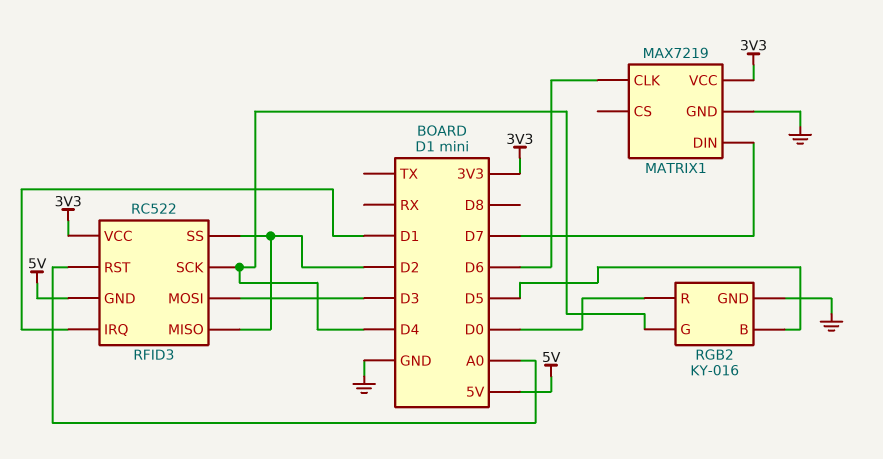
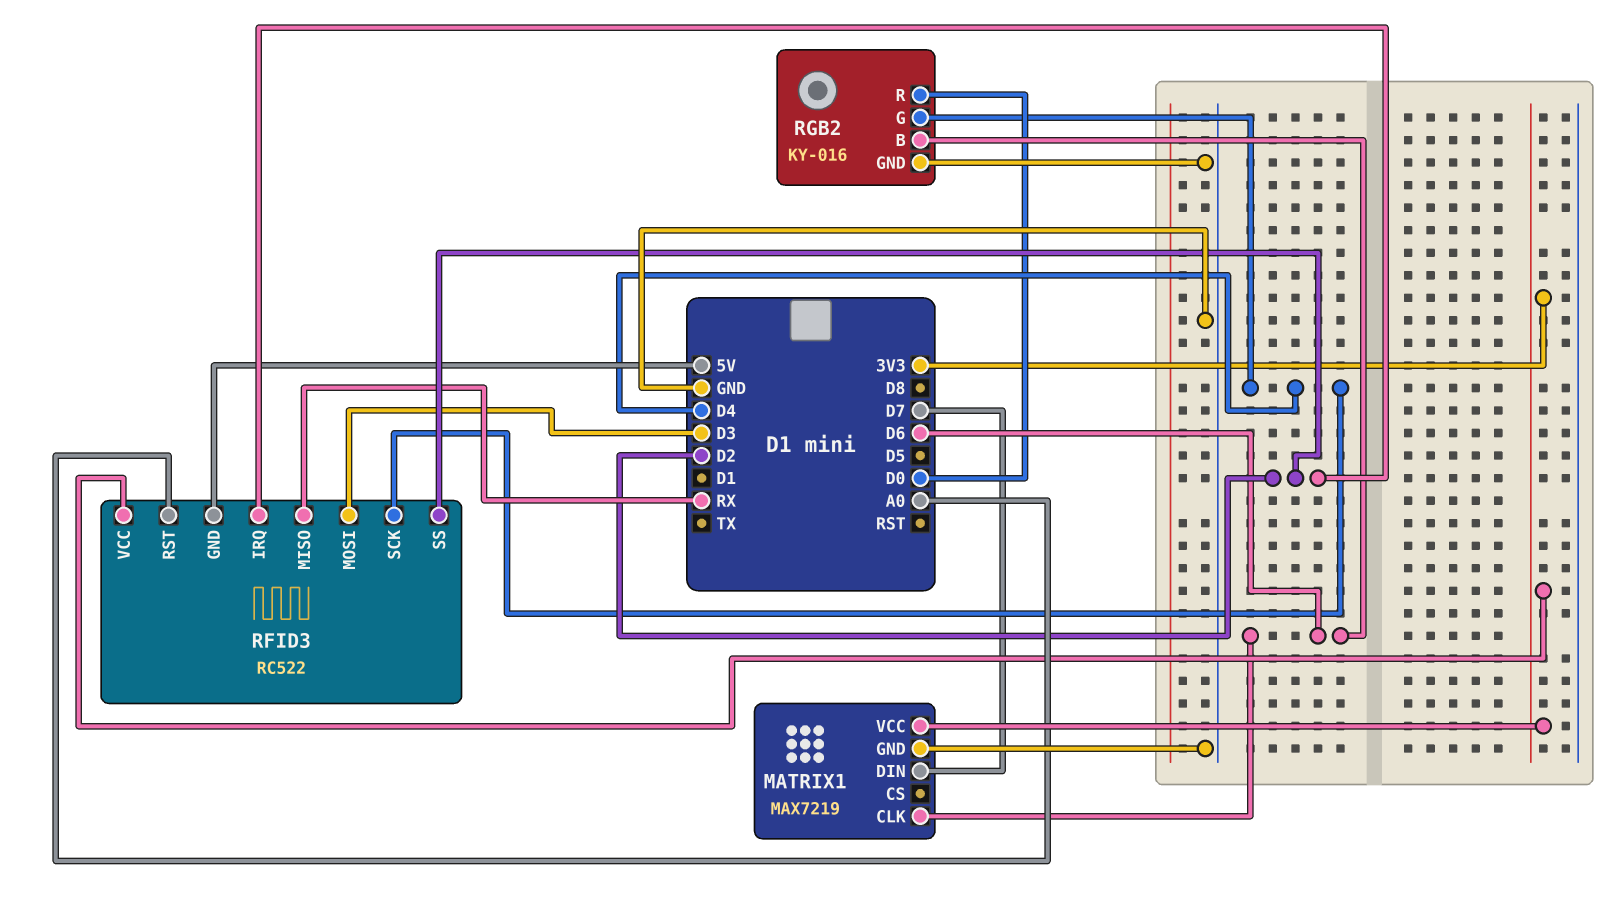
RFID3 pin IRQ: D1 -> D2
RFID3 pin MISO: D2 -> RX
RGB2 pin B: D5 -> D6

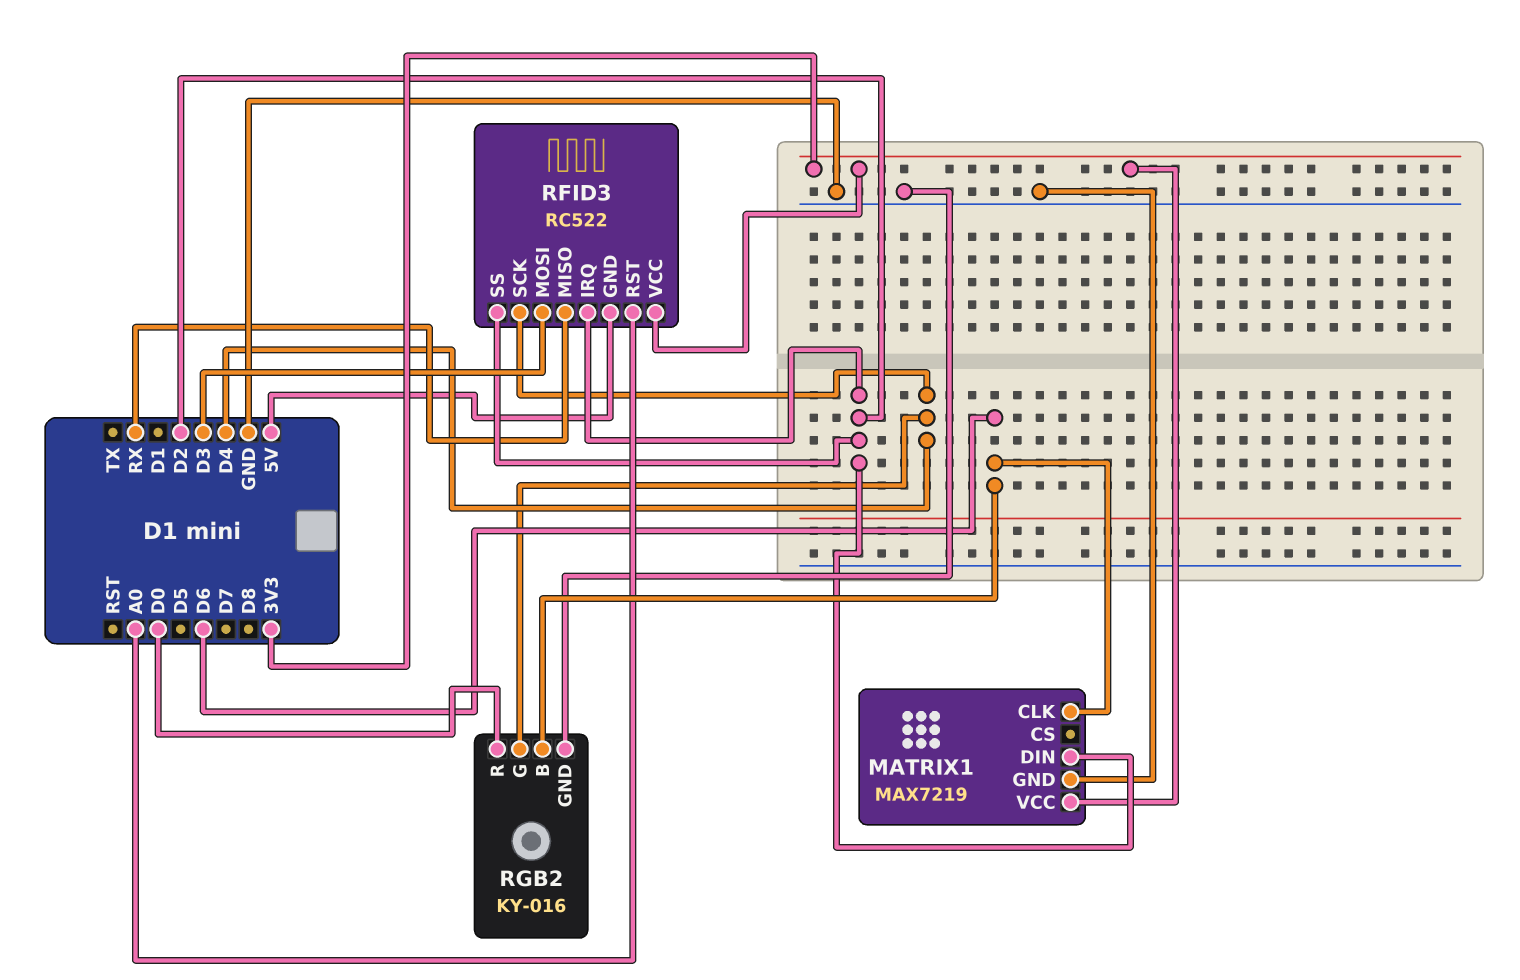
MATRIX1 pin DIN: D7 -> D2

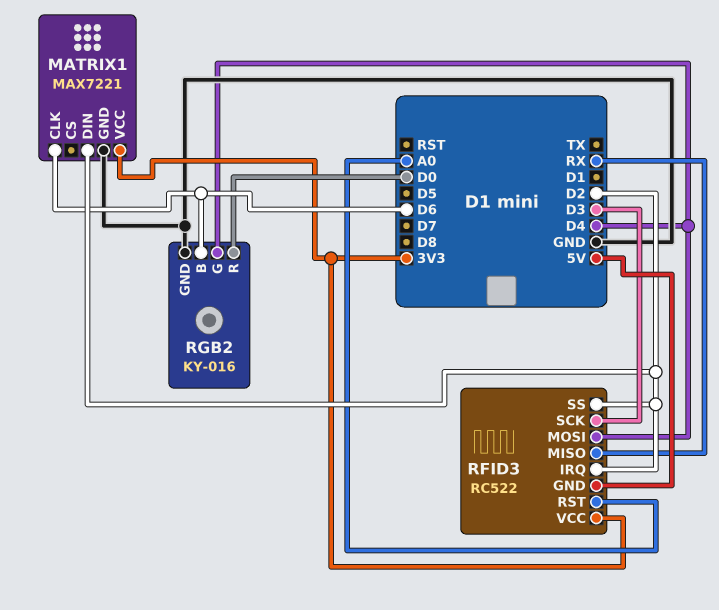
MATRIX1: MAX7219 -> MAX7221
RFID3 pin MOSI: D3 -> D4
RFID3 pin SCK: D4 -> D3

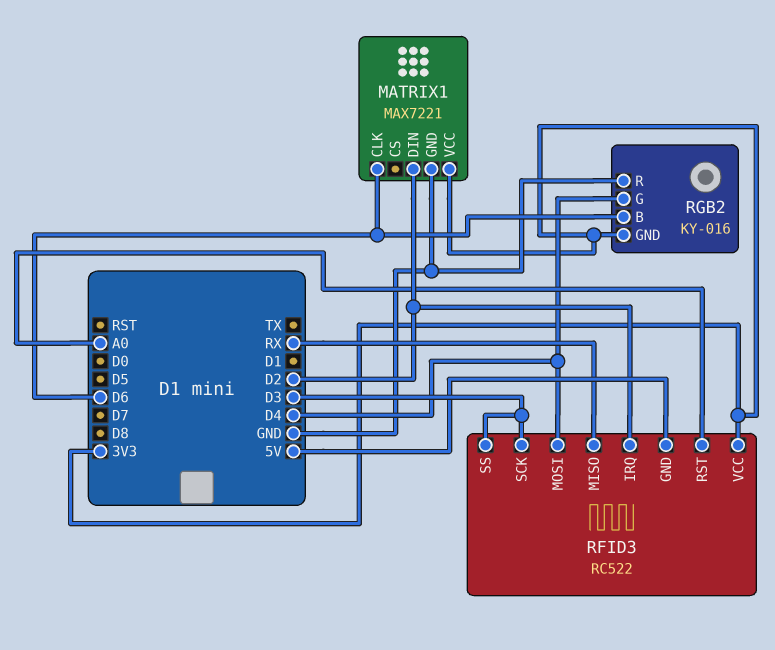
RFID3 pin SS: D2 -> D3
RGB2 pin GND: GND -> 3V3
RGB2 pin R: D0 -> GND

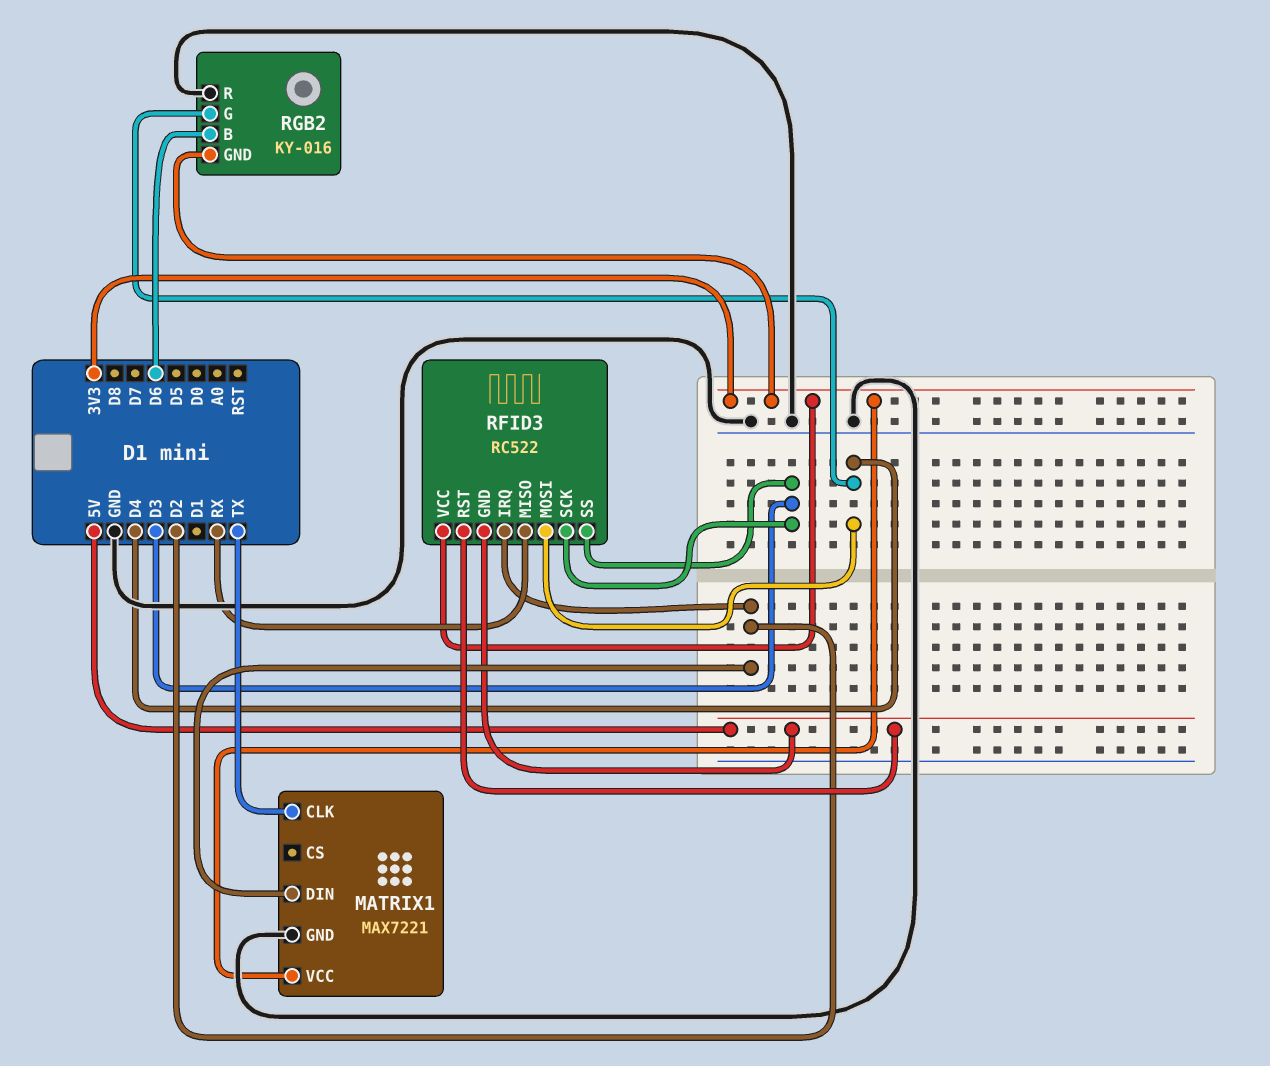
MATRIX1 pin CLK: D6 -> TX
RFID3 pin RST: A0 -> 5V

